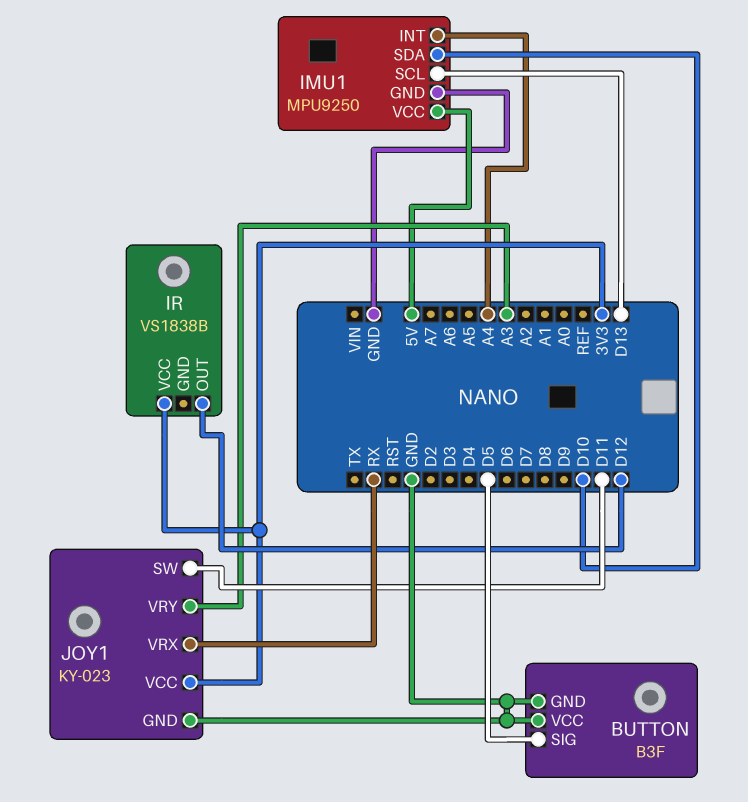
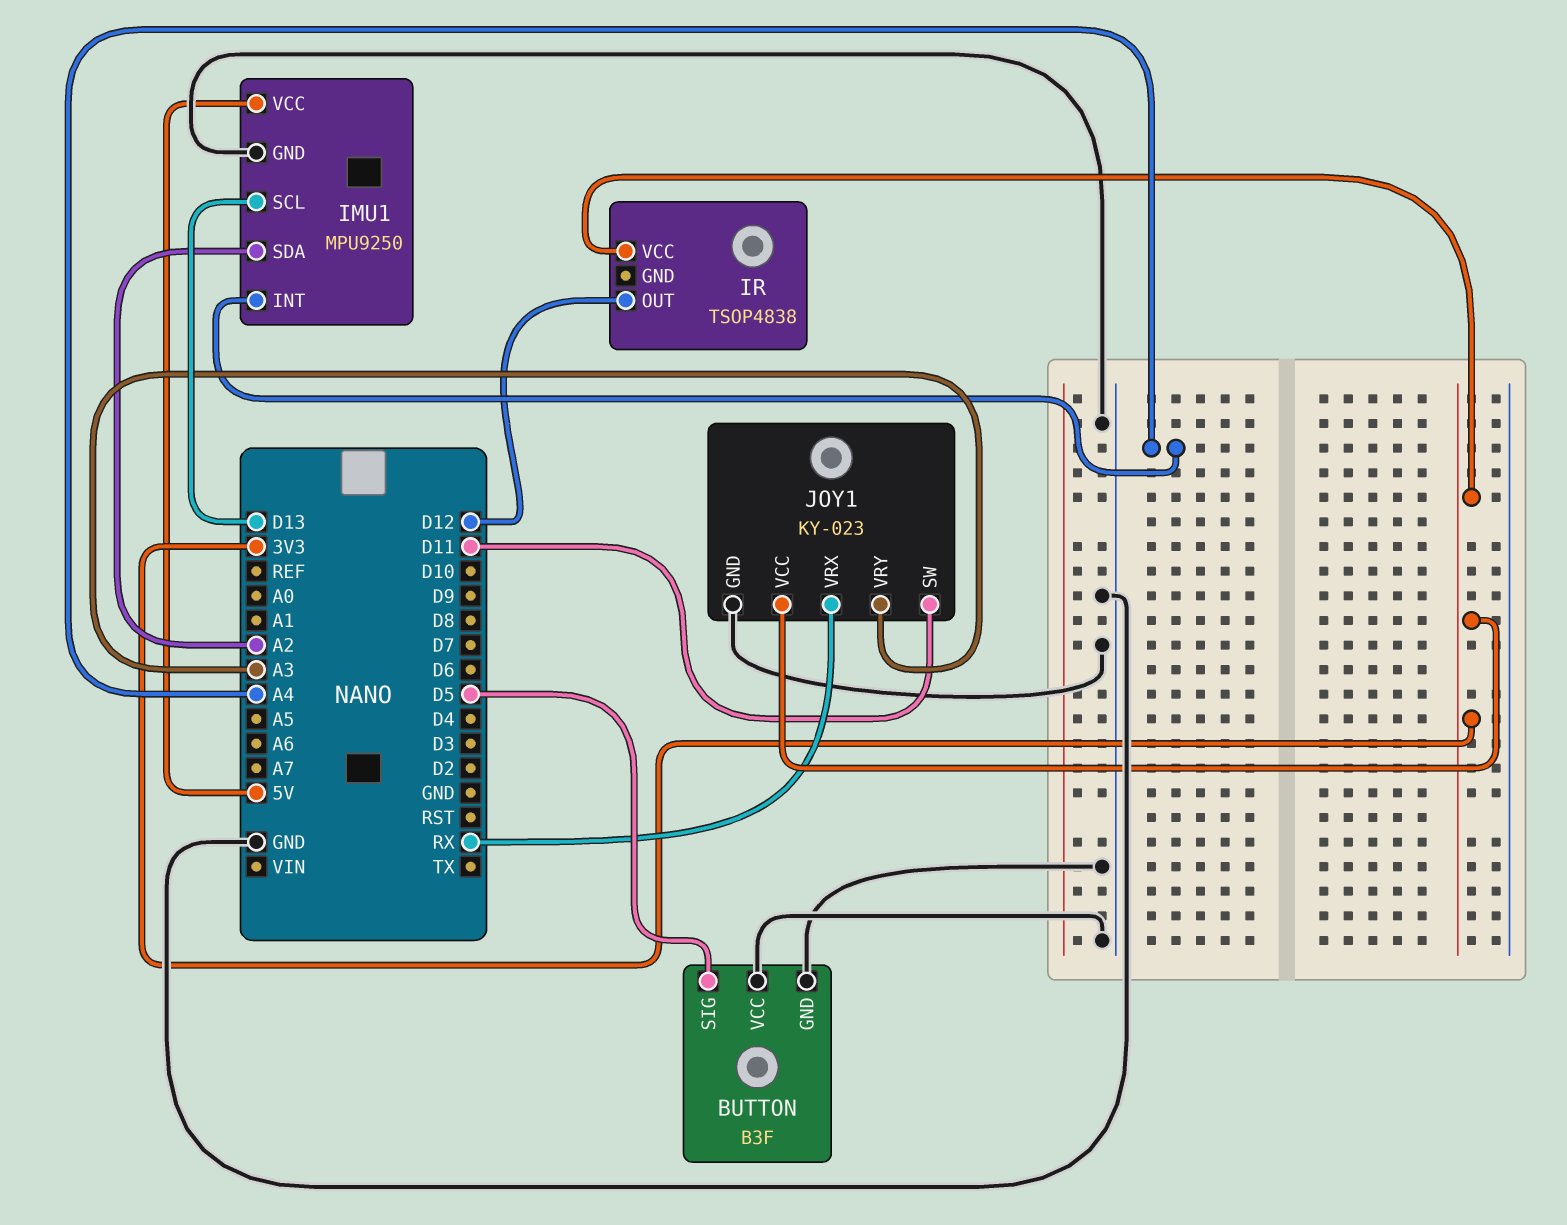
IMU1 pin SDA: D10 -> A2
IR: VS1838B -> TSOP4838

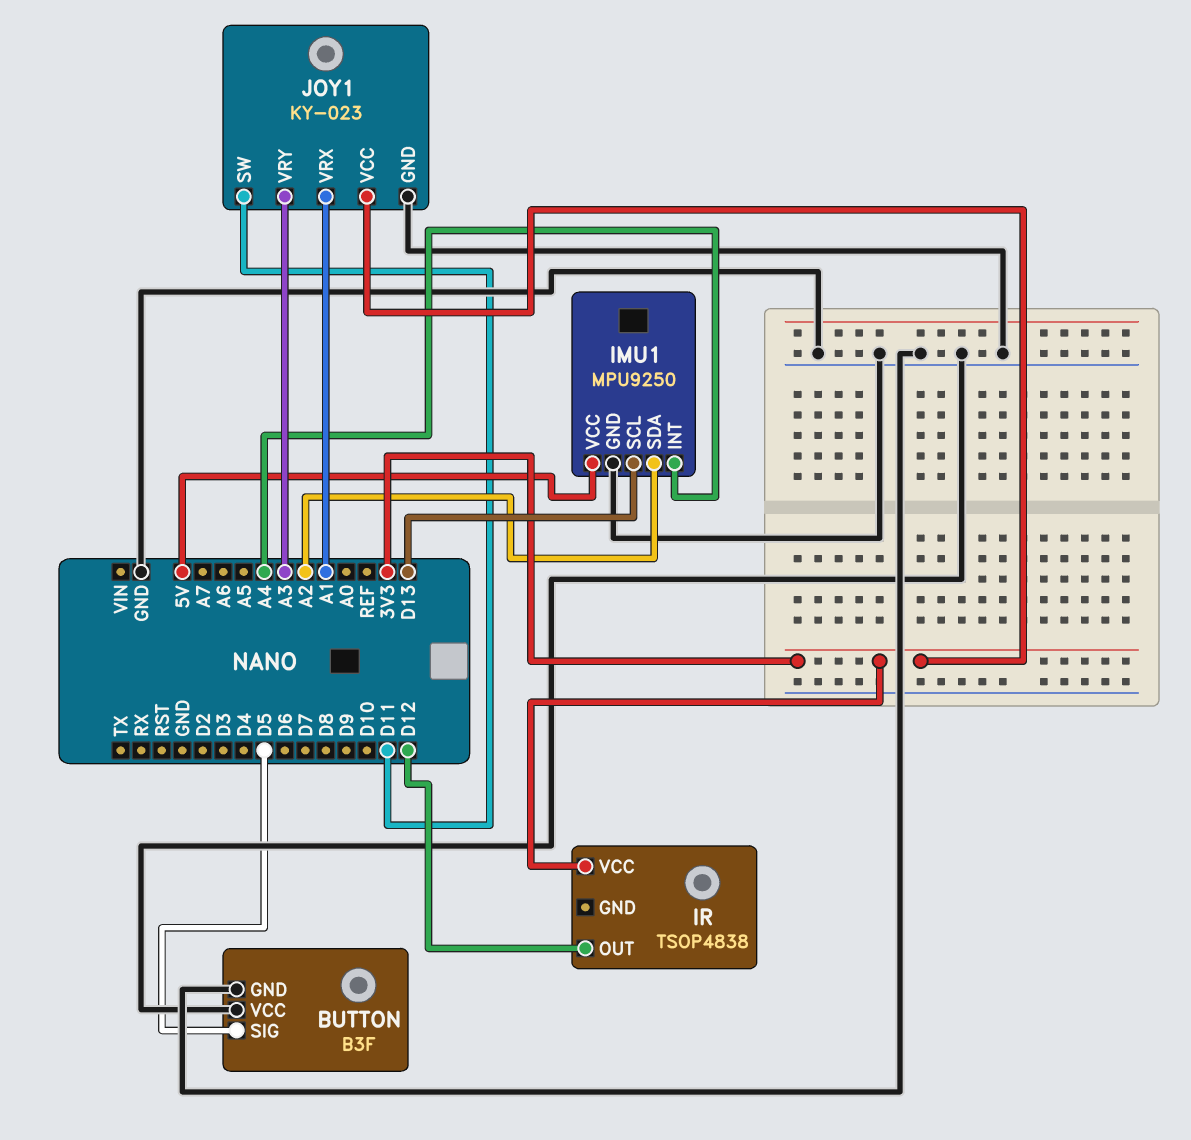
JOY1 pin VRX: RX -> A1

